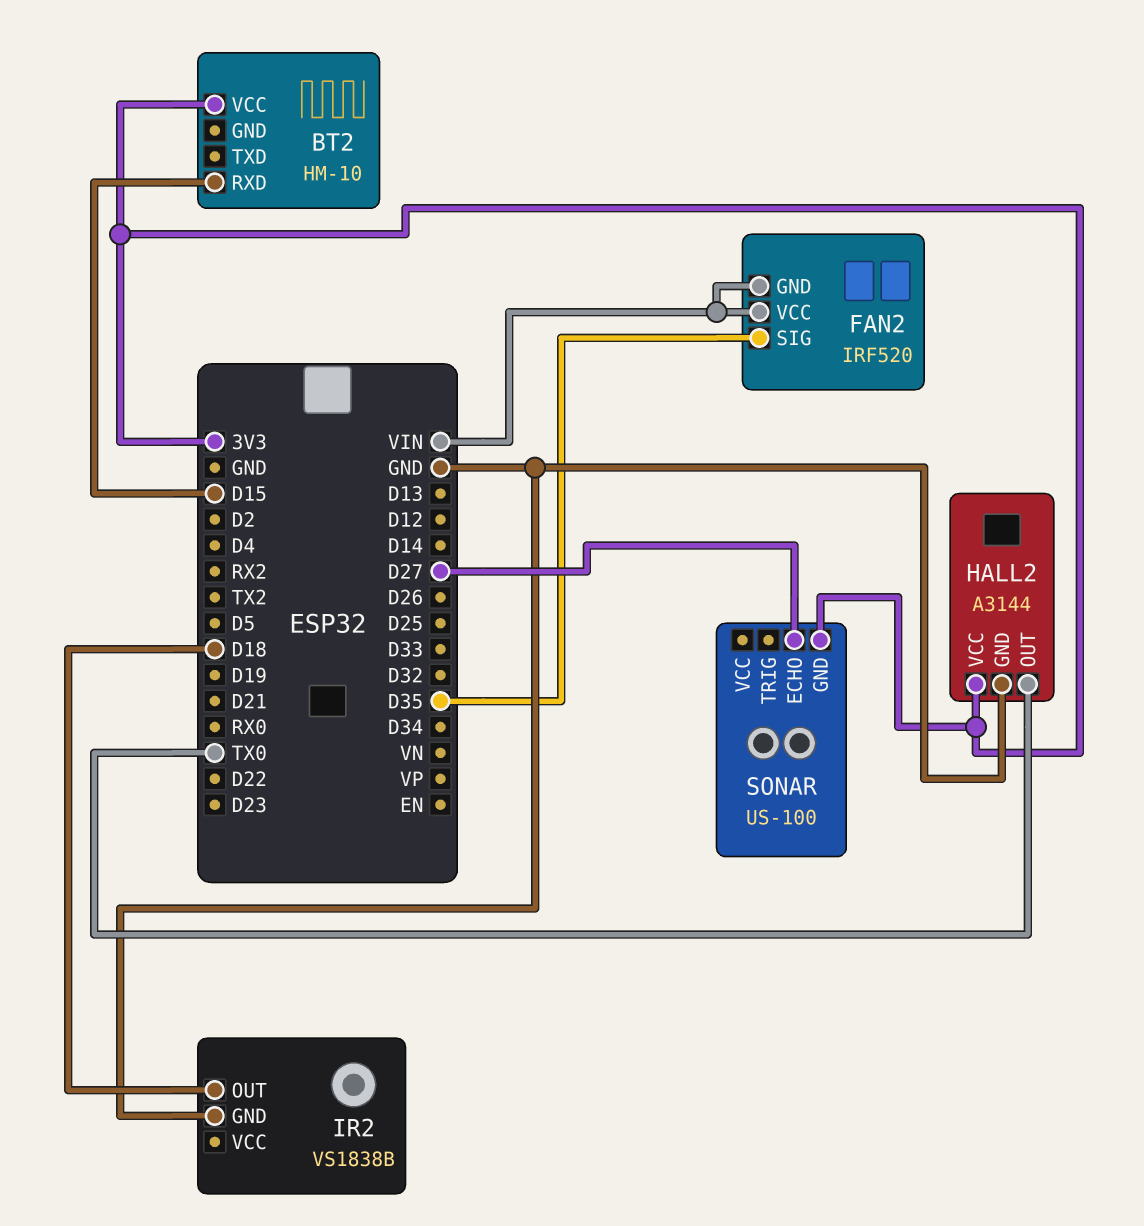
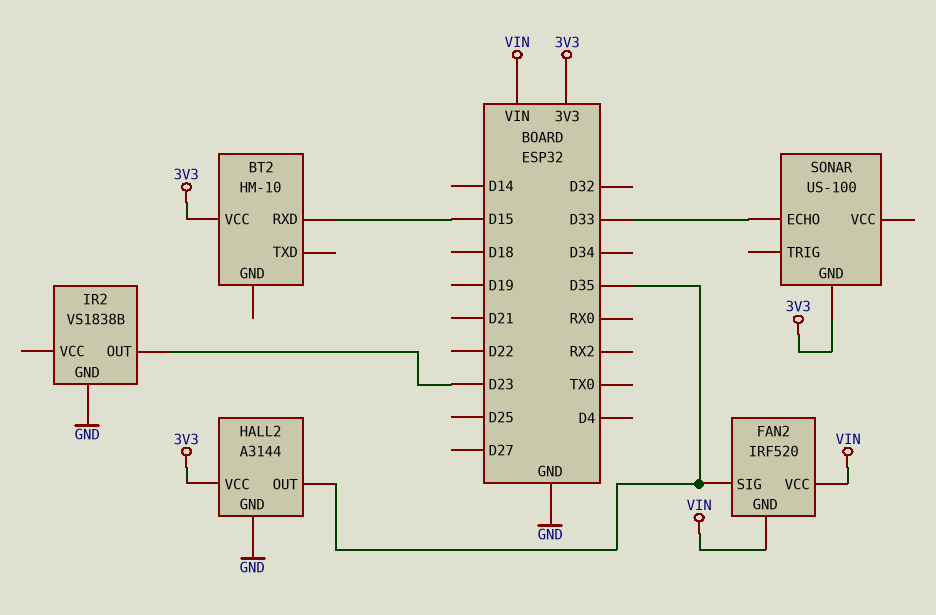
HALL2 pin OUT: TX0 -> D35
IR2 pin OUT: D18 -> D23
SONAR pin ECHO: D27 -> D33

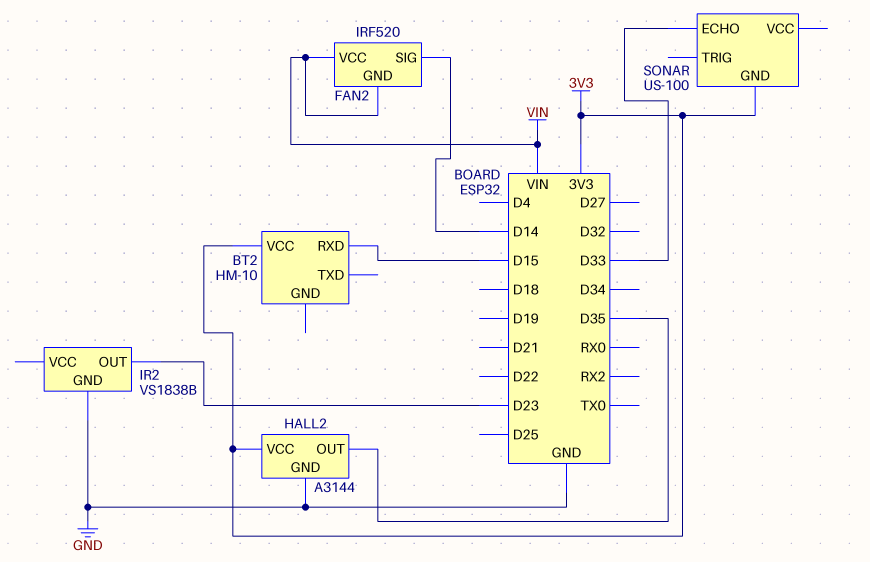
FAN2 pin SIG: D35 -> D14

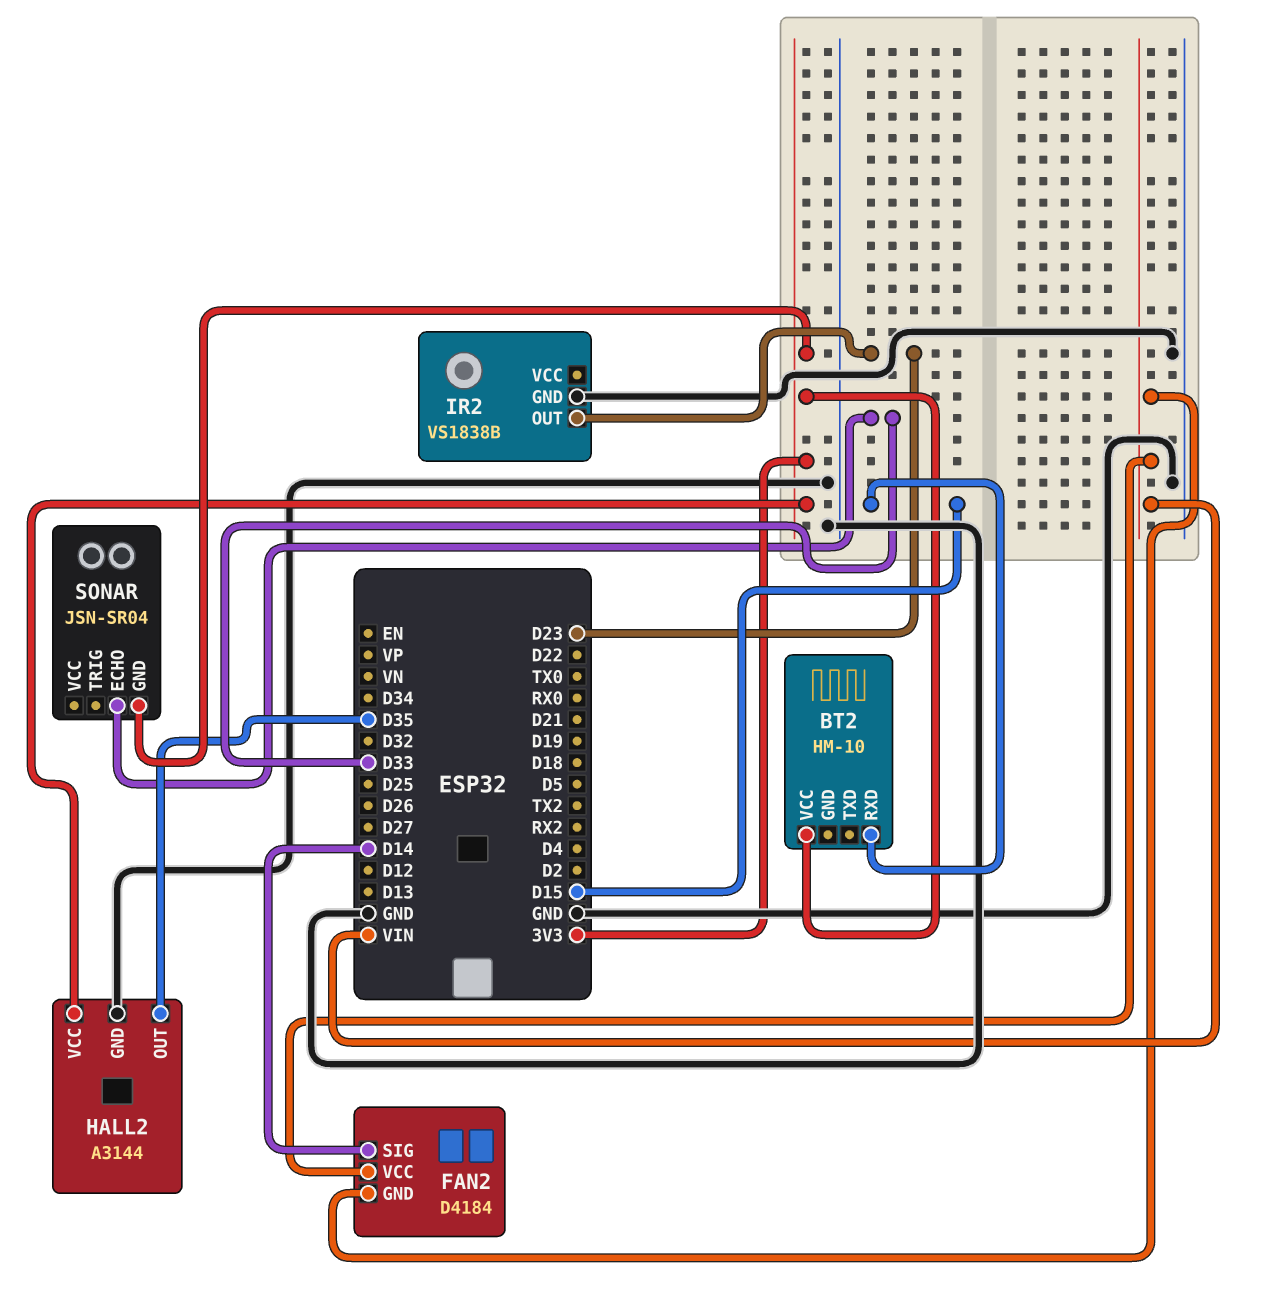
FAN2: IRF520 -> D4184
SONAR: US-100 -> JSN-SR04

